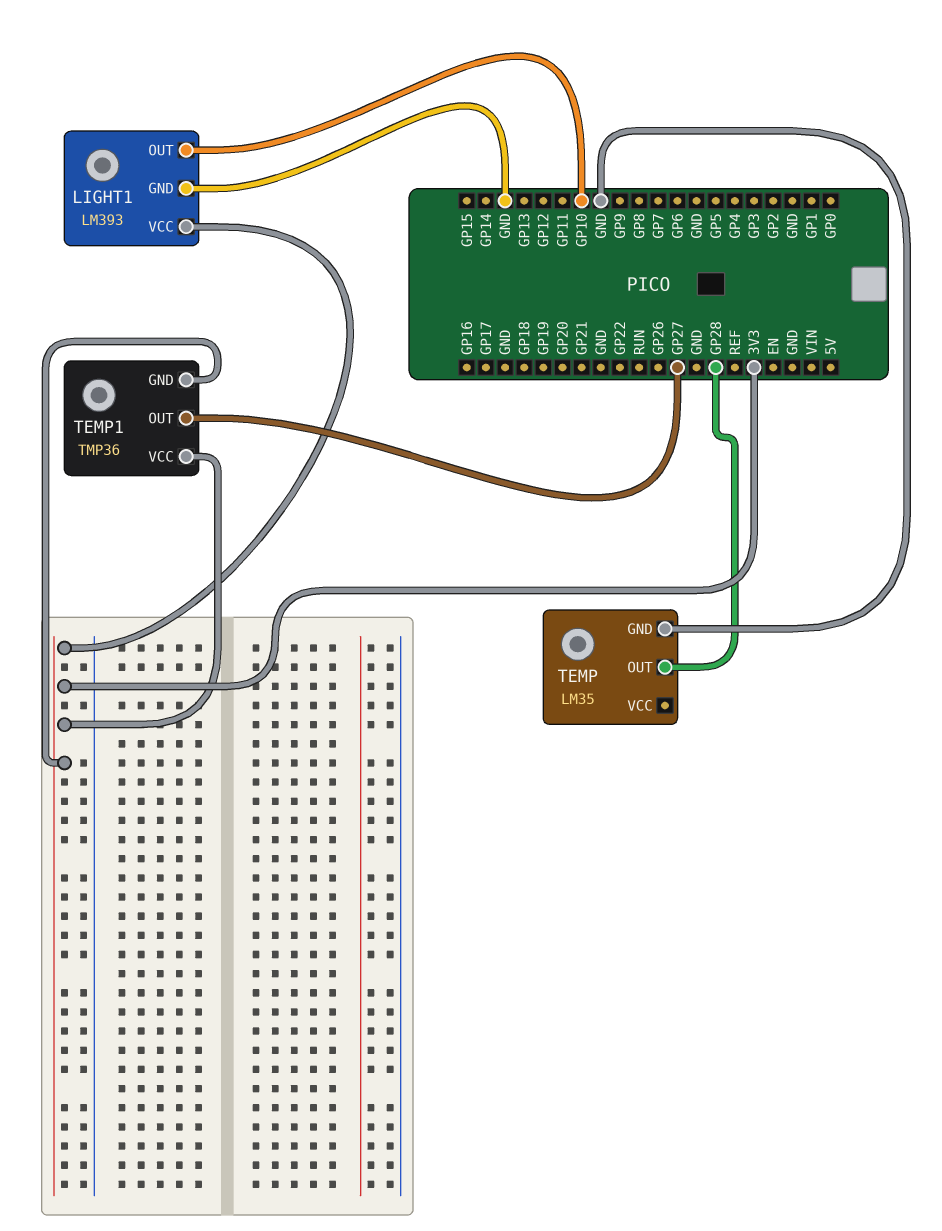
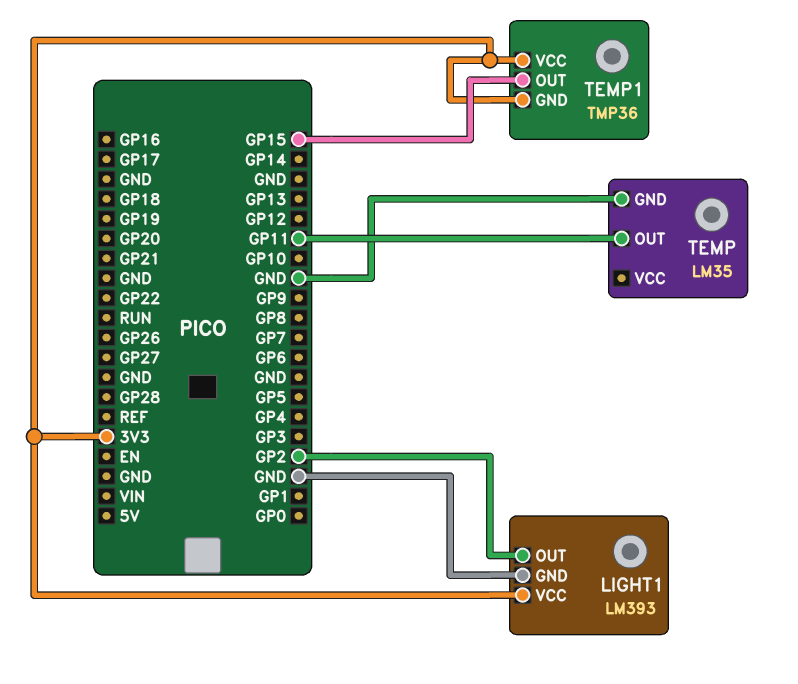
LIGHT1 pin OUT: GP10 -> GP2
TEMP pin OUT: GP28 -> GP11
TEMP1 pin OUT: GP27 -> GP15

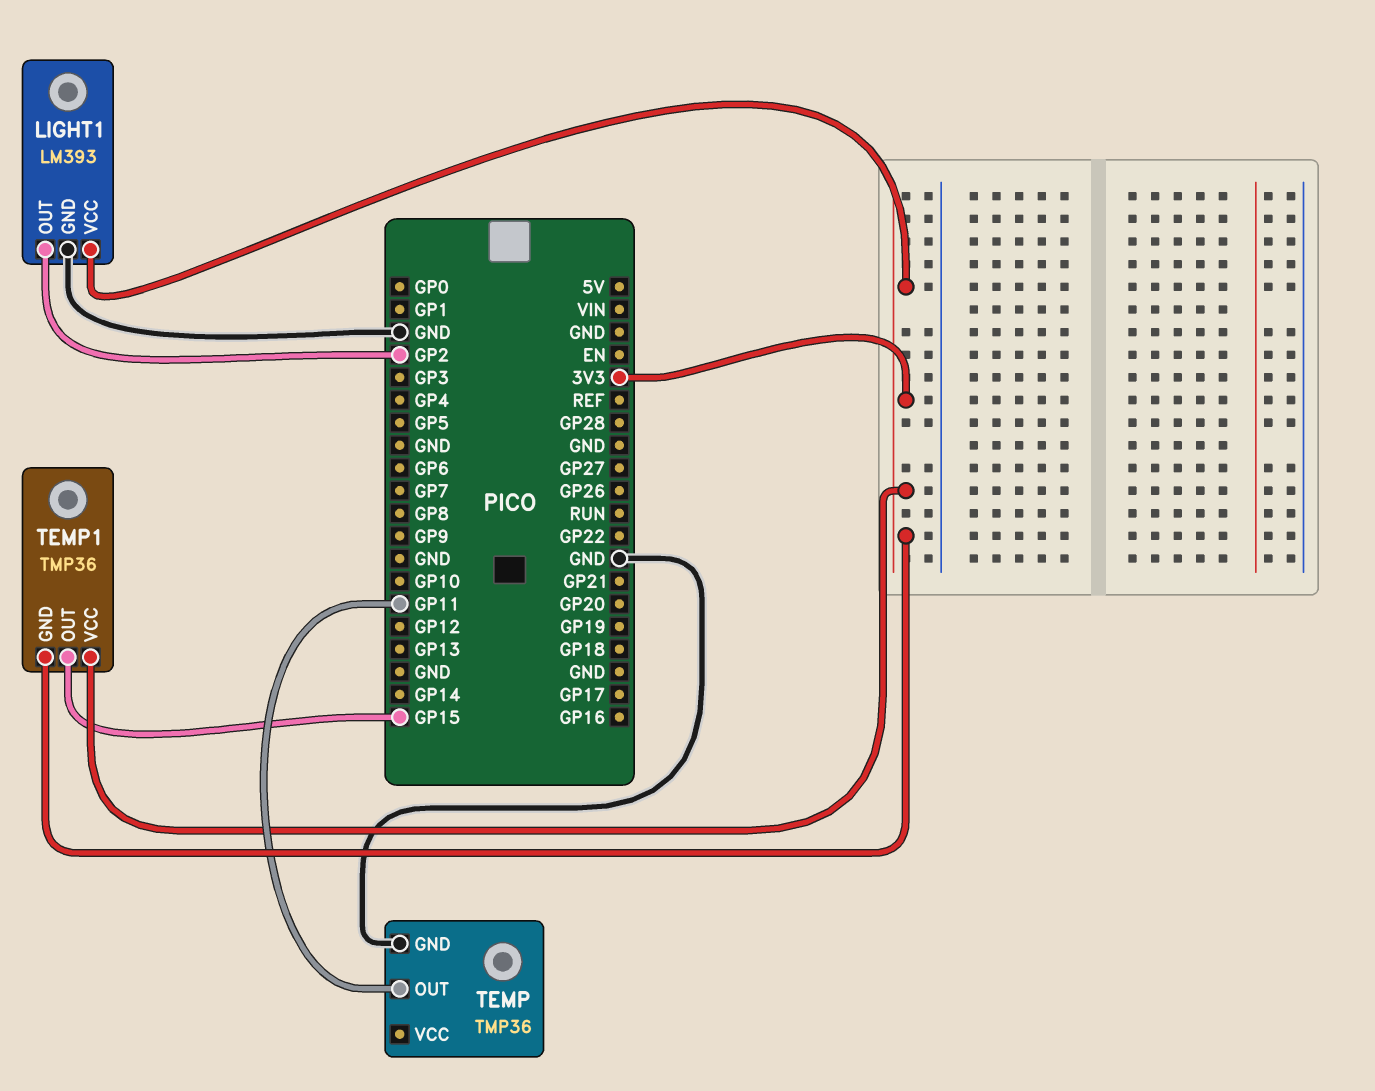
TEMP: LM35 -> TMP36

